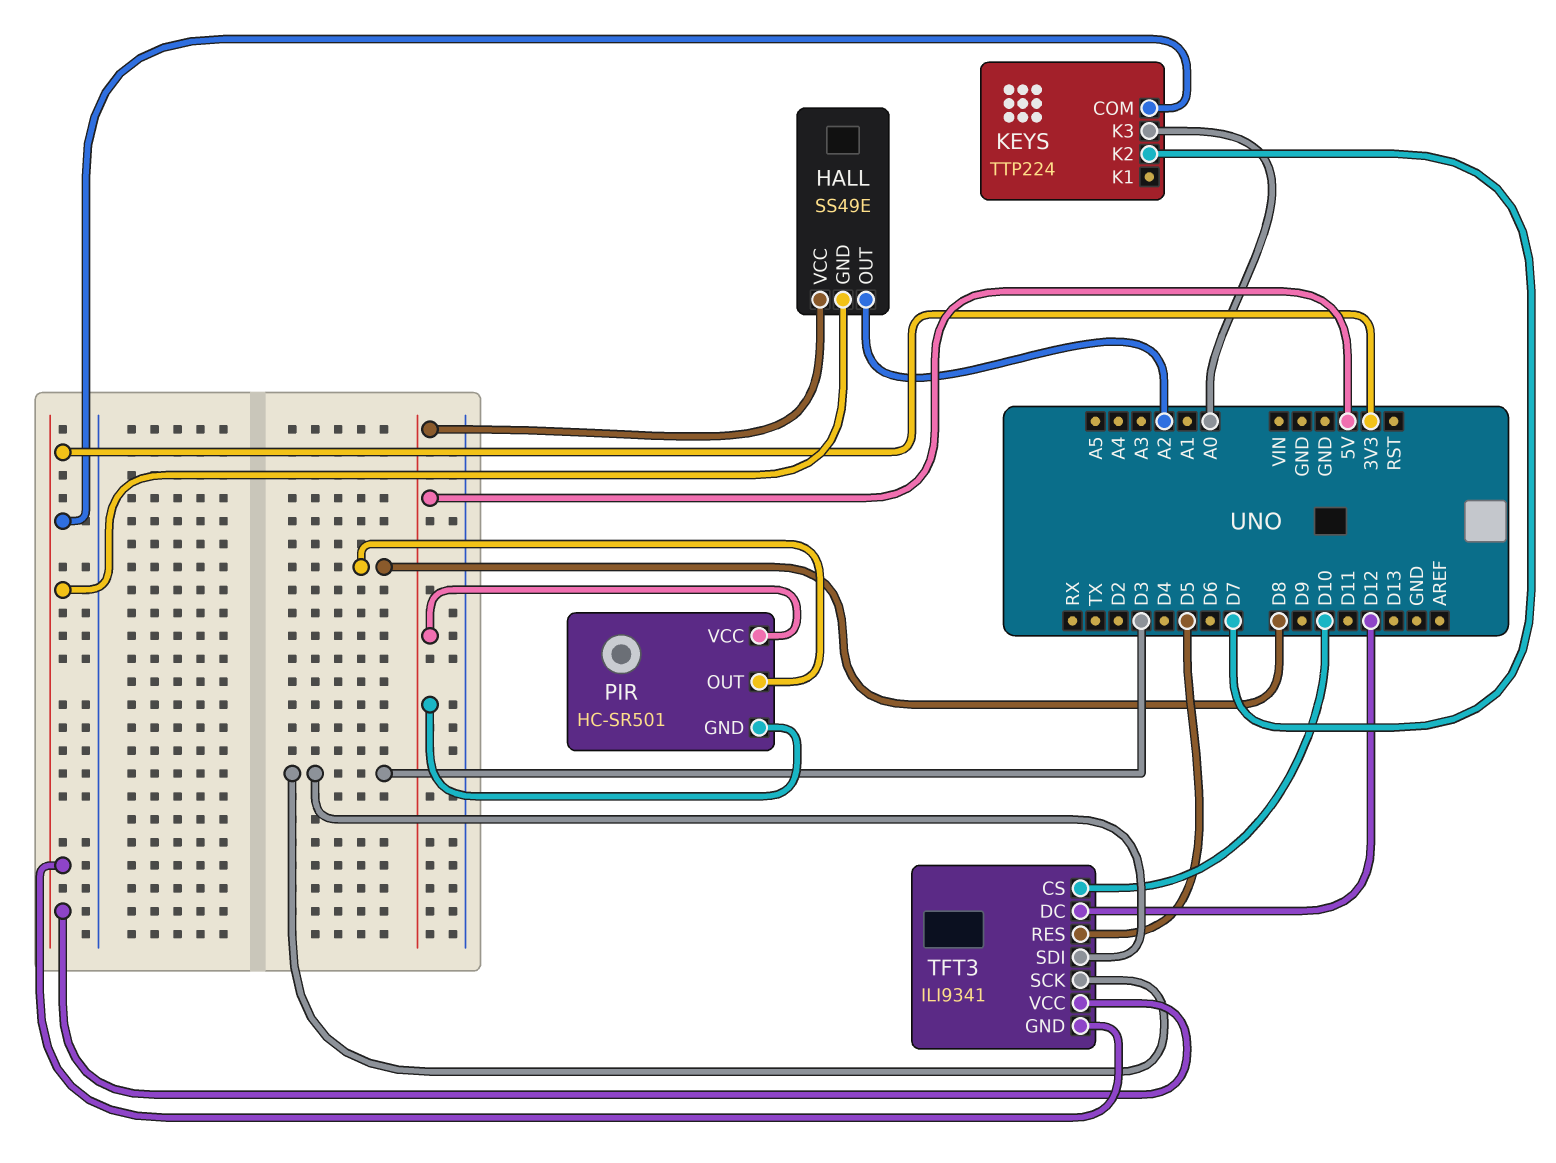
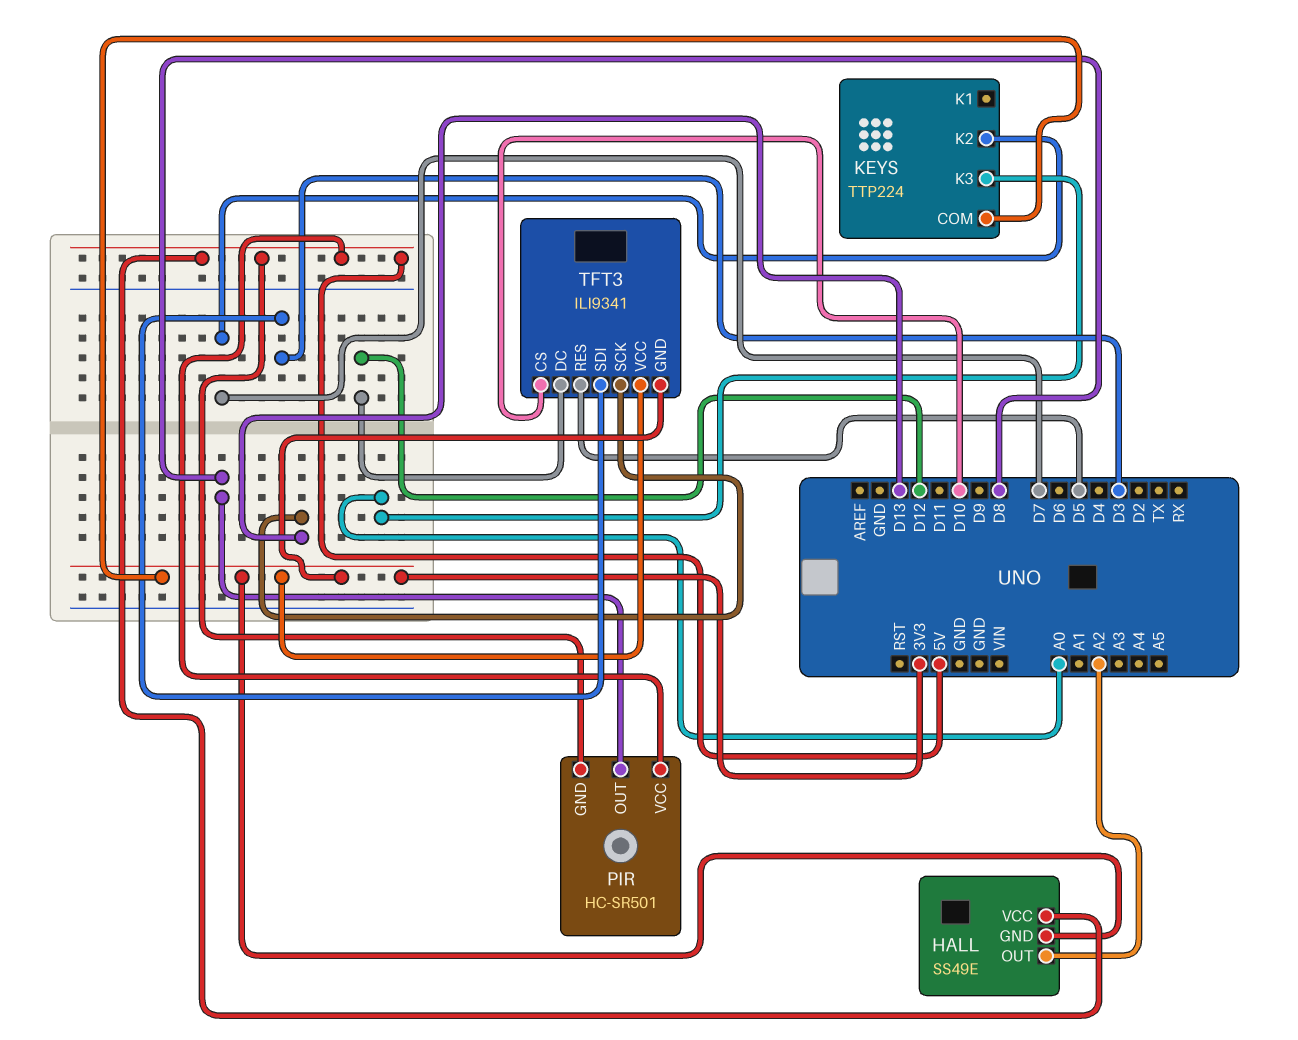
TFT3 pin SCK: D3 -> D13

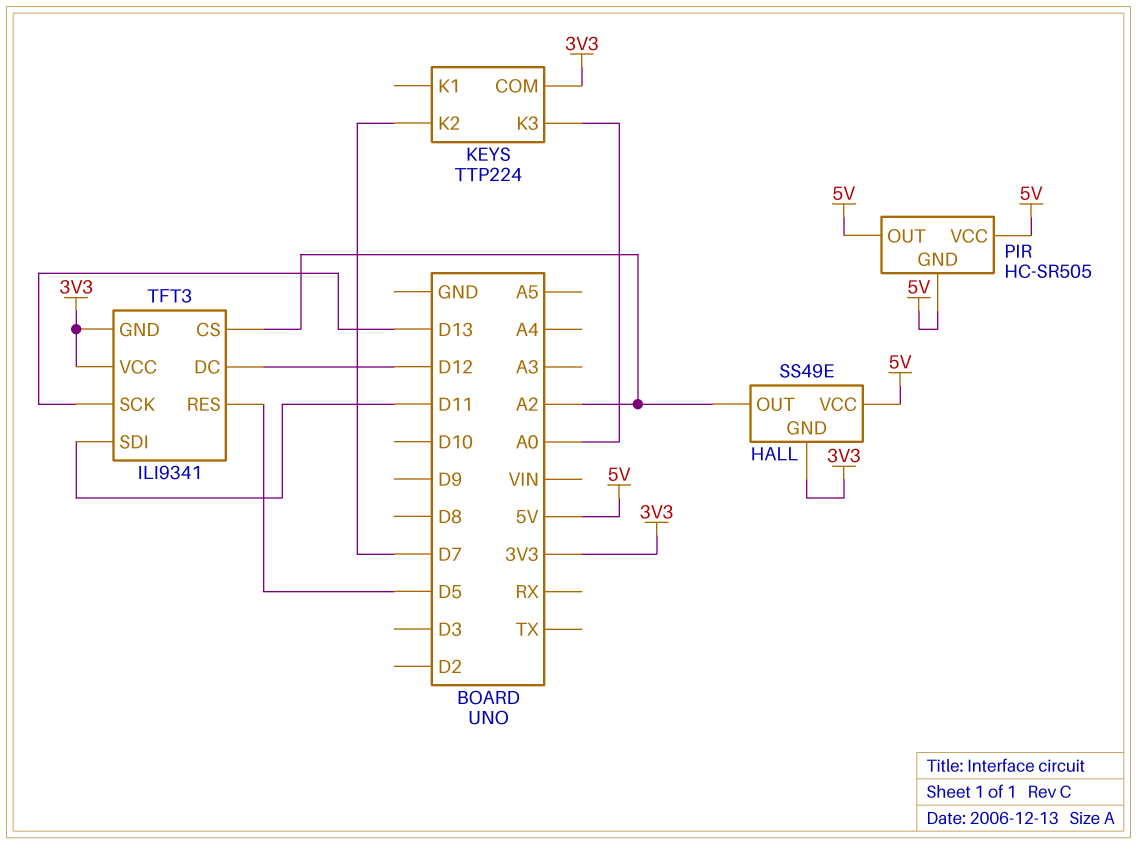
PIR: HC-SR501 -> HC-SR505
PIR pin OUT: D8 -> 5V
TFT3 pin CS: D10 -> A2
TFT3 pin SDI: D3 -> D11

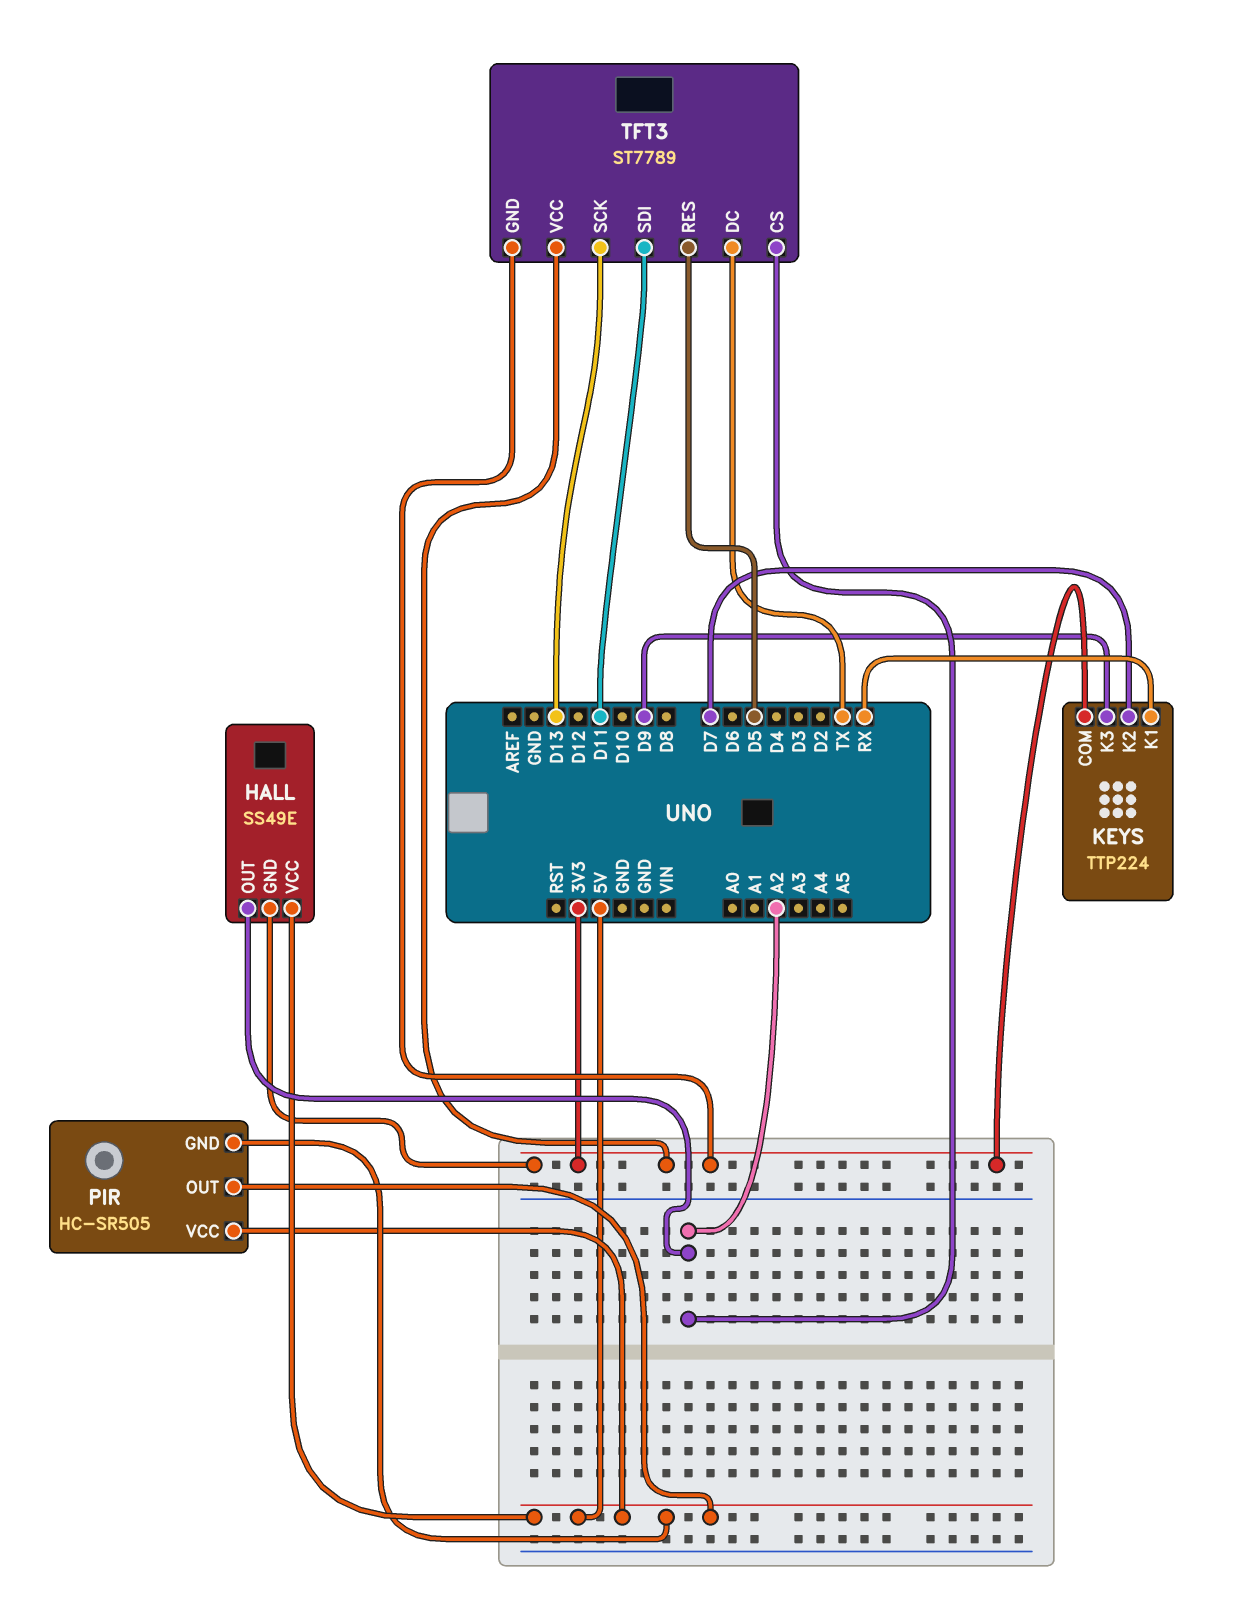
KEYS pin K1: none -> RX
KEYS pin K3: A0 -> D9
TFT3: ILI9341 -> ST7789
TFT3 pin DC: D12 -> TX

